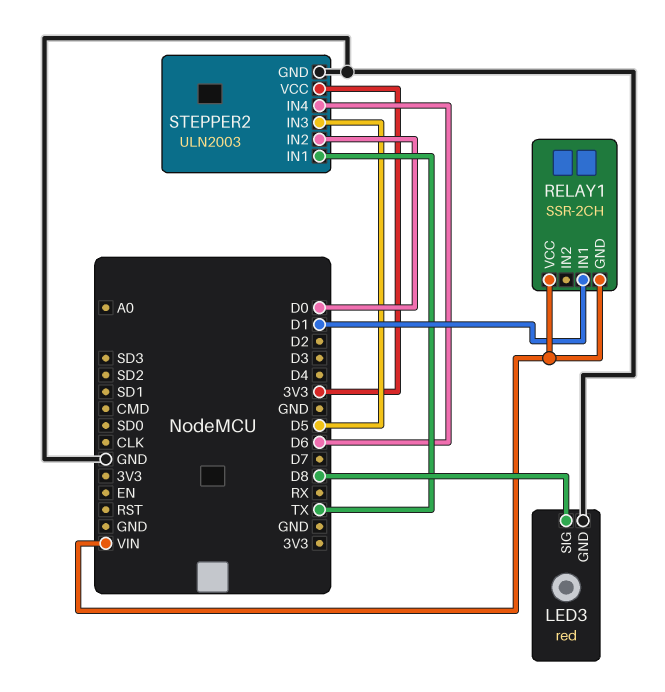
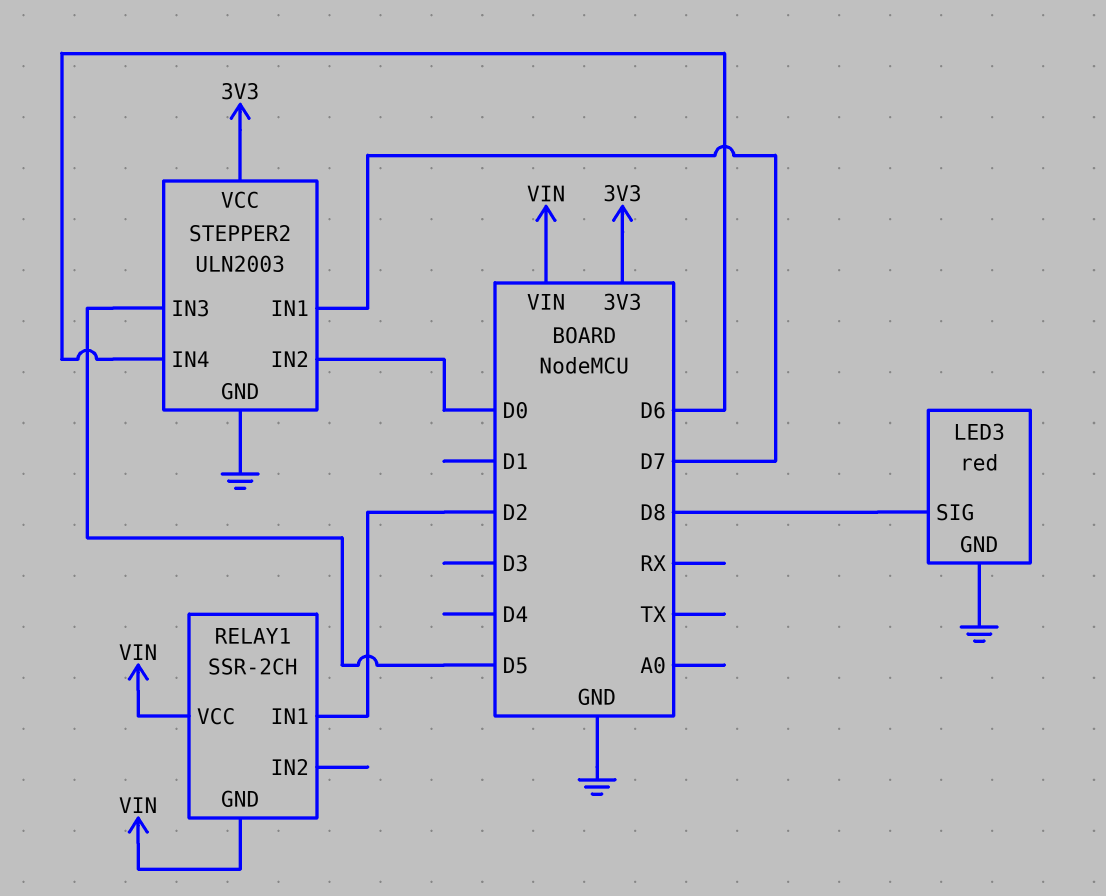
RELAY1 pin IN1: D1 -> D2
STEPPER2 pin IN1: TX -> D7

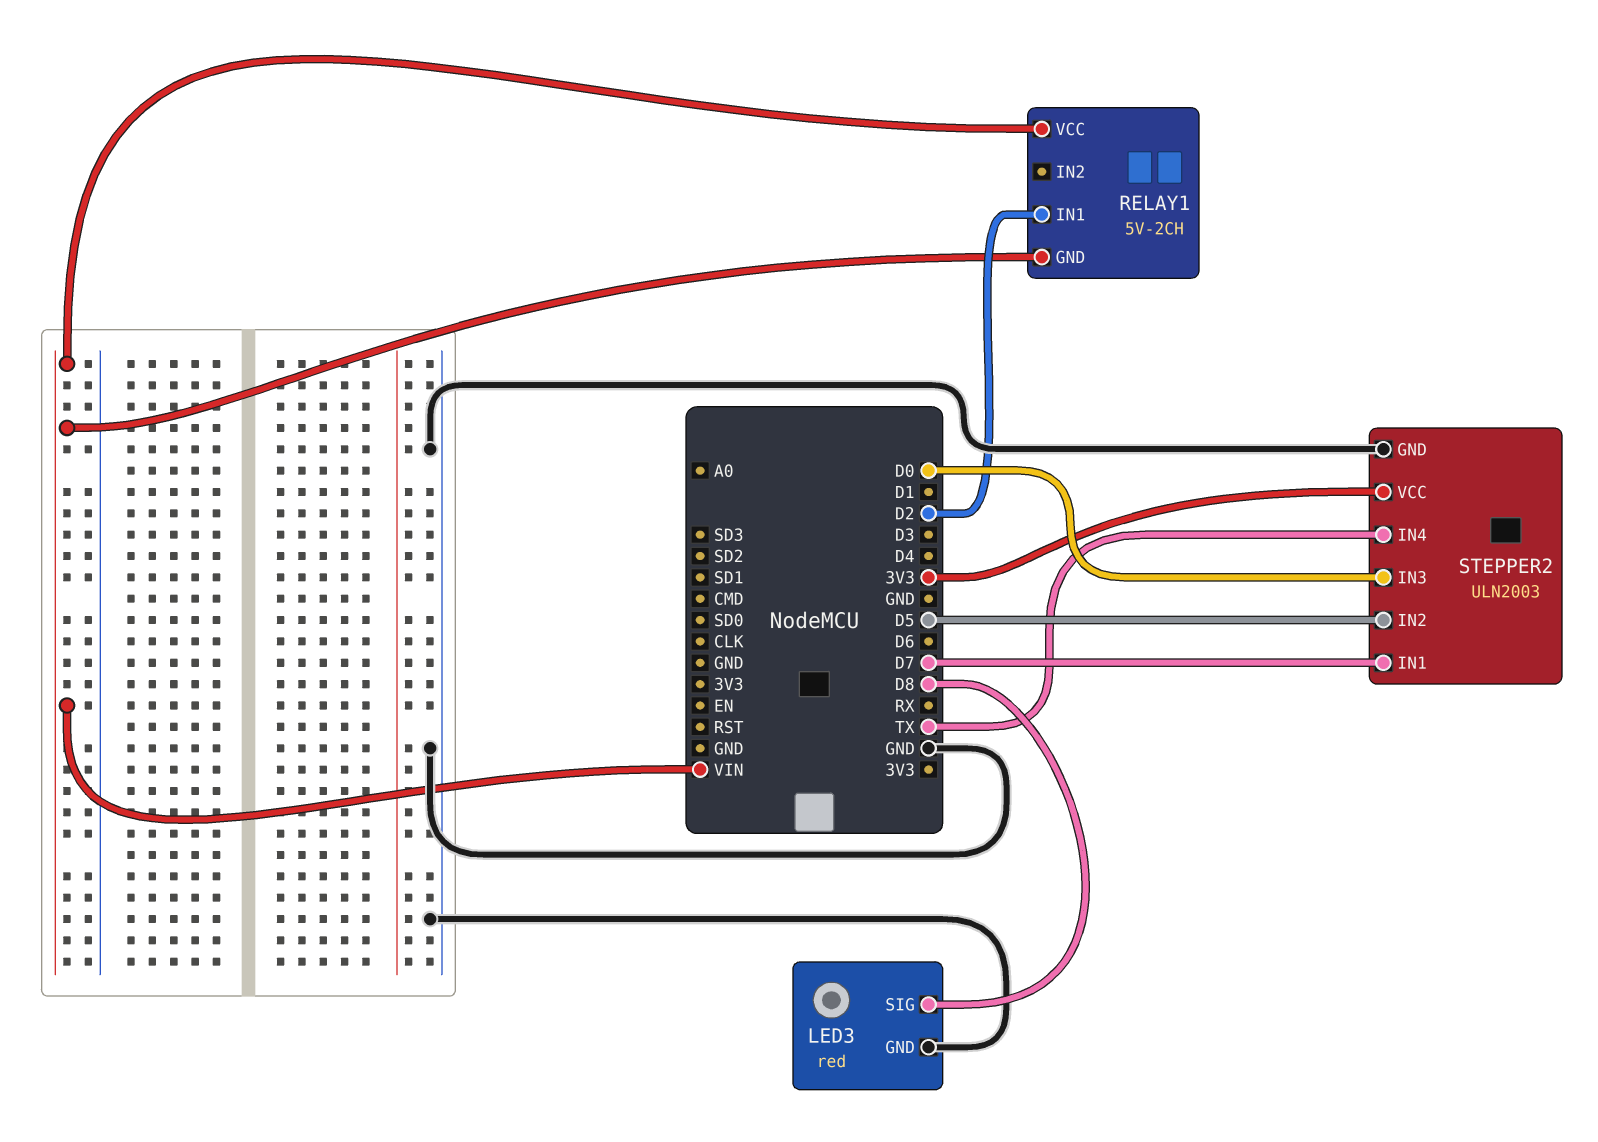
RELAY1: SSR-2CH -> 5V-2CH
STEPPER2 pin IN2: D0 -> D5
STEPPER2 pin IN3: D5 -> D0
STEPPER2 pin IN4: D6 -> TX

